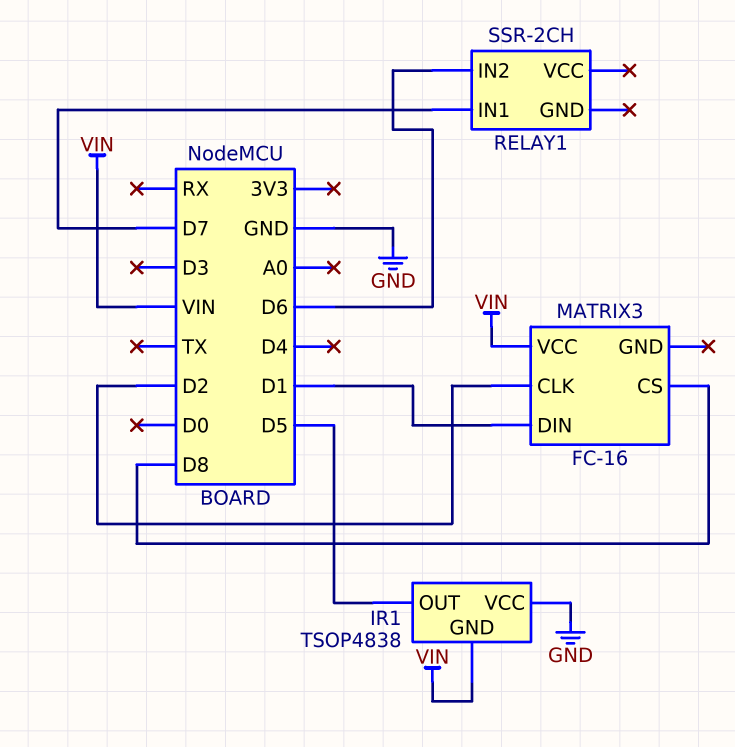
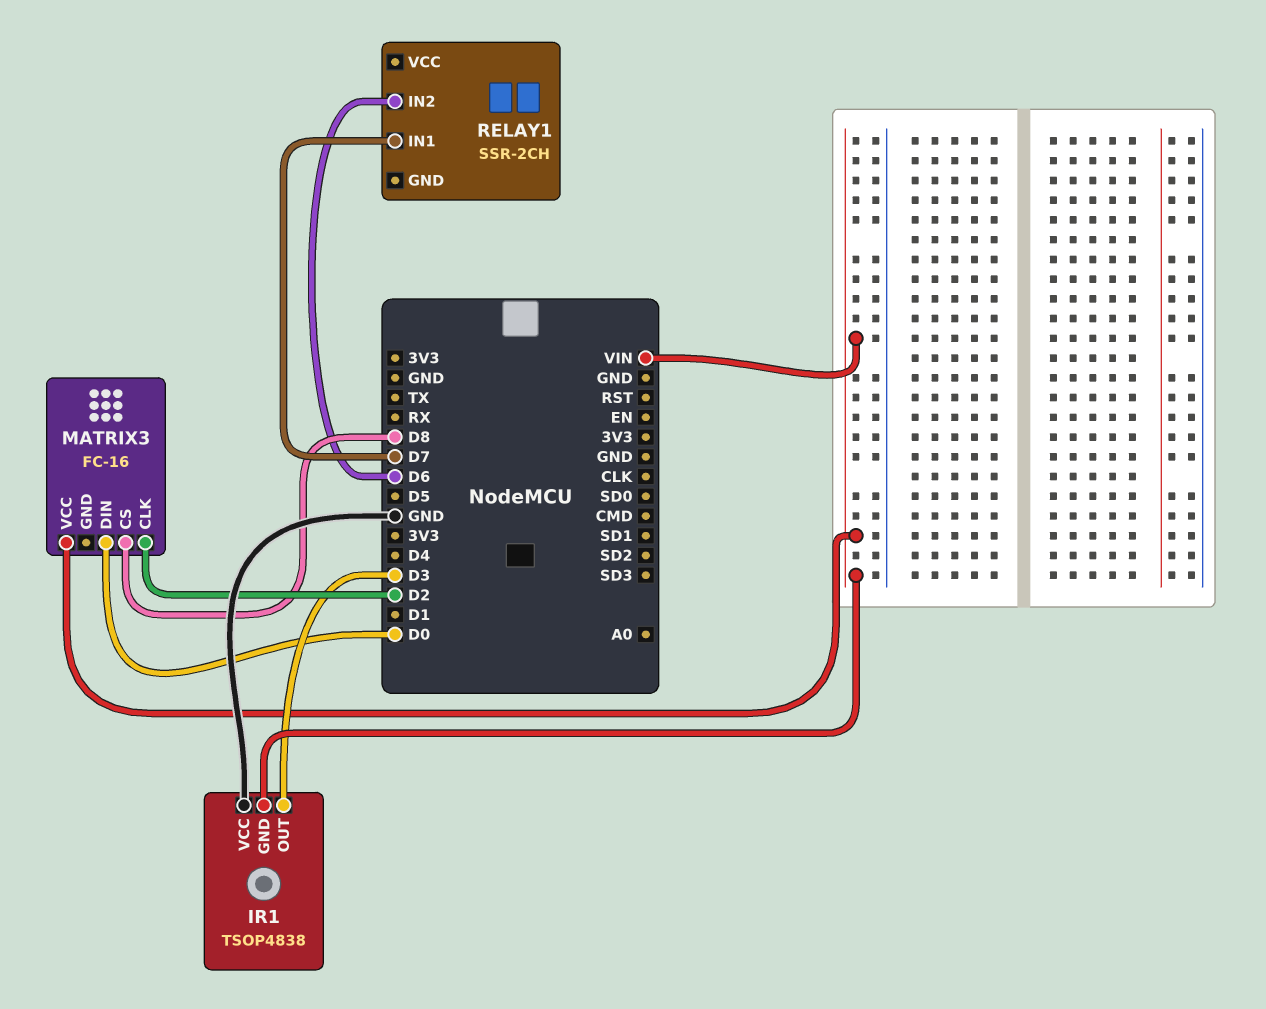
IR1 pin OUT: D5 -> D3
MATRIX3 pin DIN: D1 -> D0

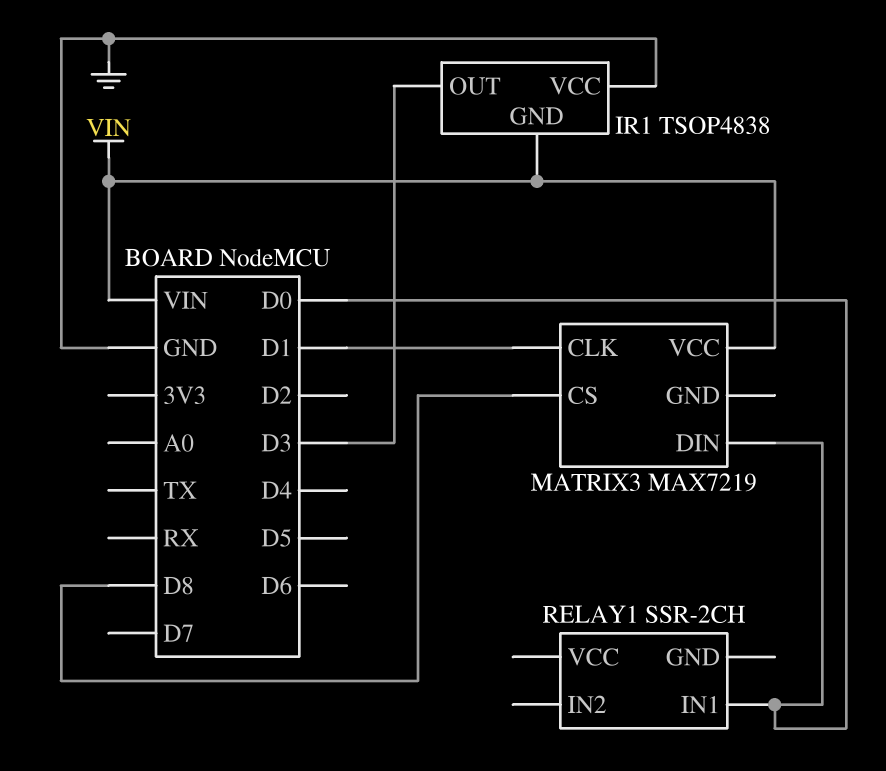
MATRIX3: FC-16 -> MAX7219
MATRIX3 pin CLK: D2 -> D1
RELAY1 pin IN1: D7 -> D0
RELAY1 pin IN2: D6 -> none

